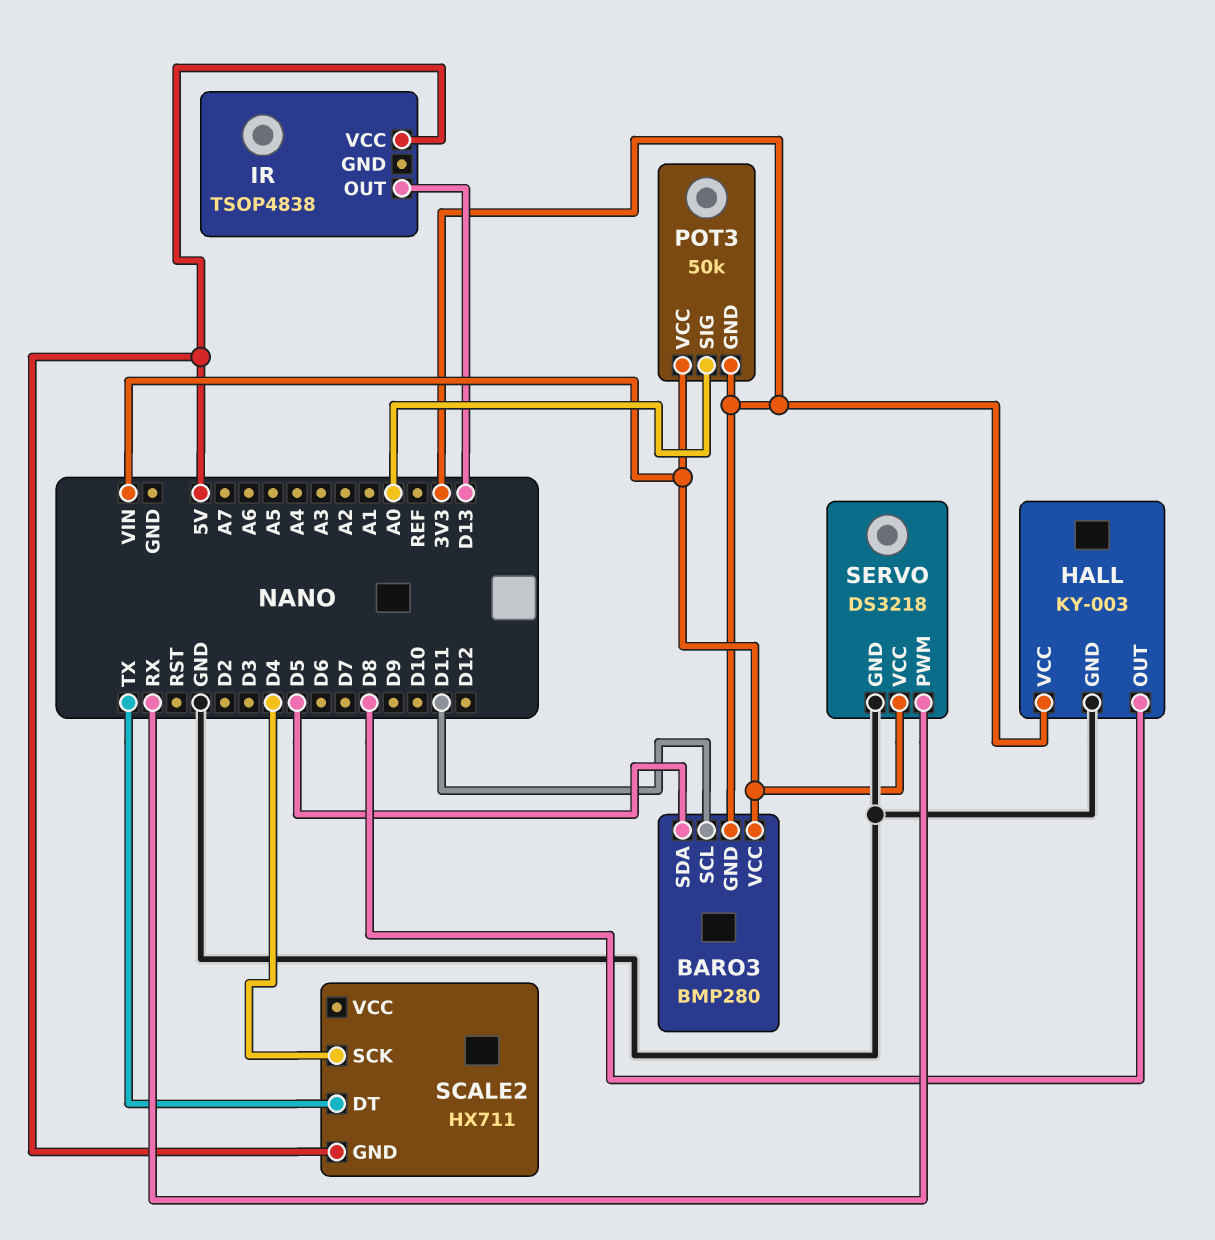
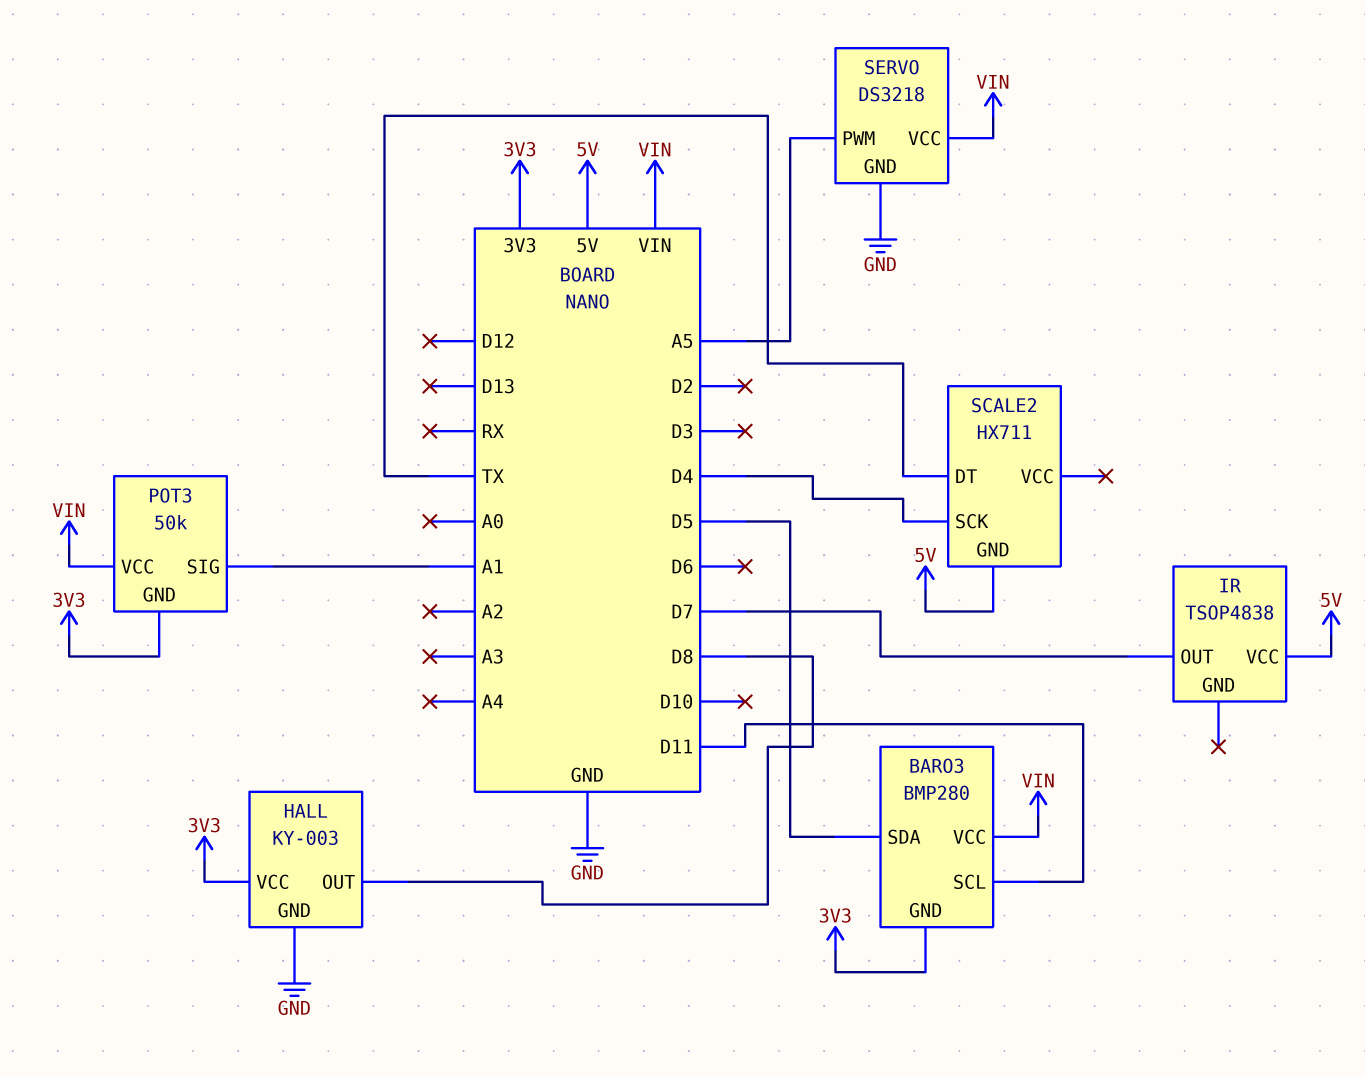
IR pin OUT: D13 -> D7
POT3 pin SIG: A0 -> A1
SERVO pin PWM: RX -> A5

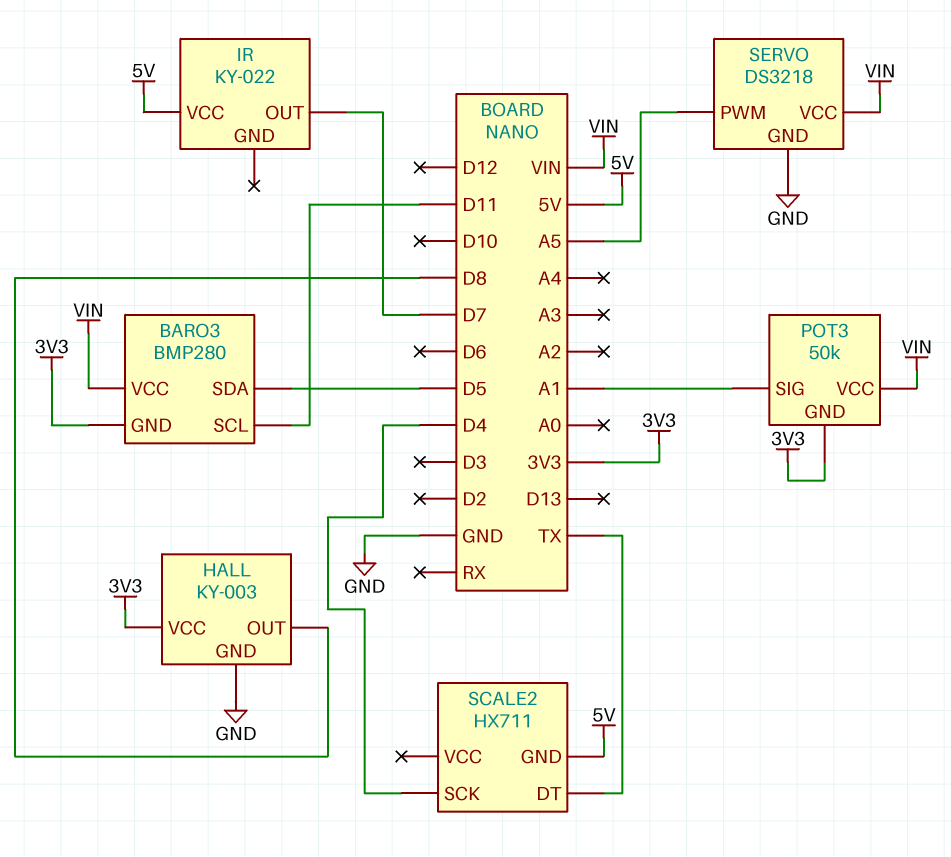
IR: TSOP4838 -> KY-022

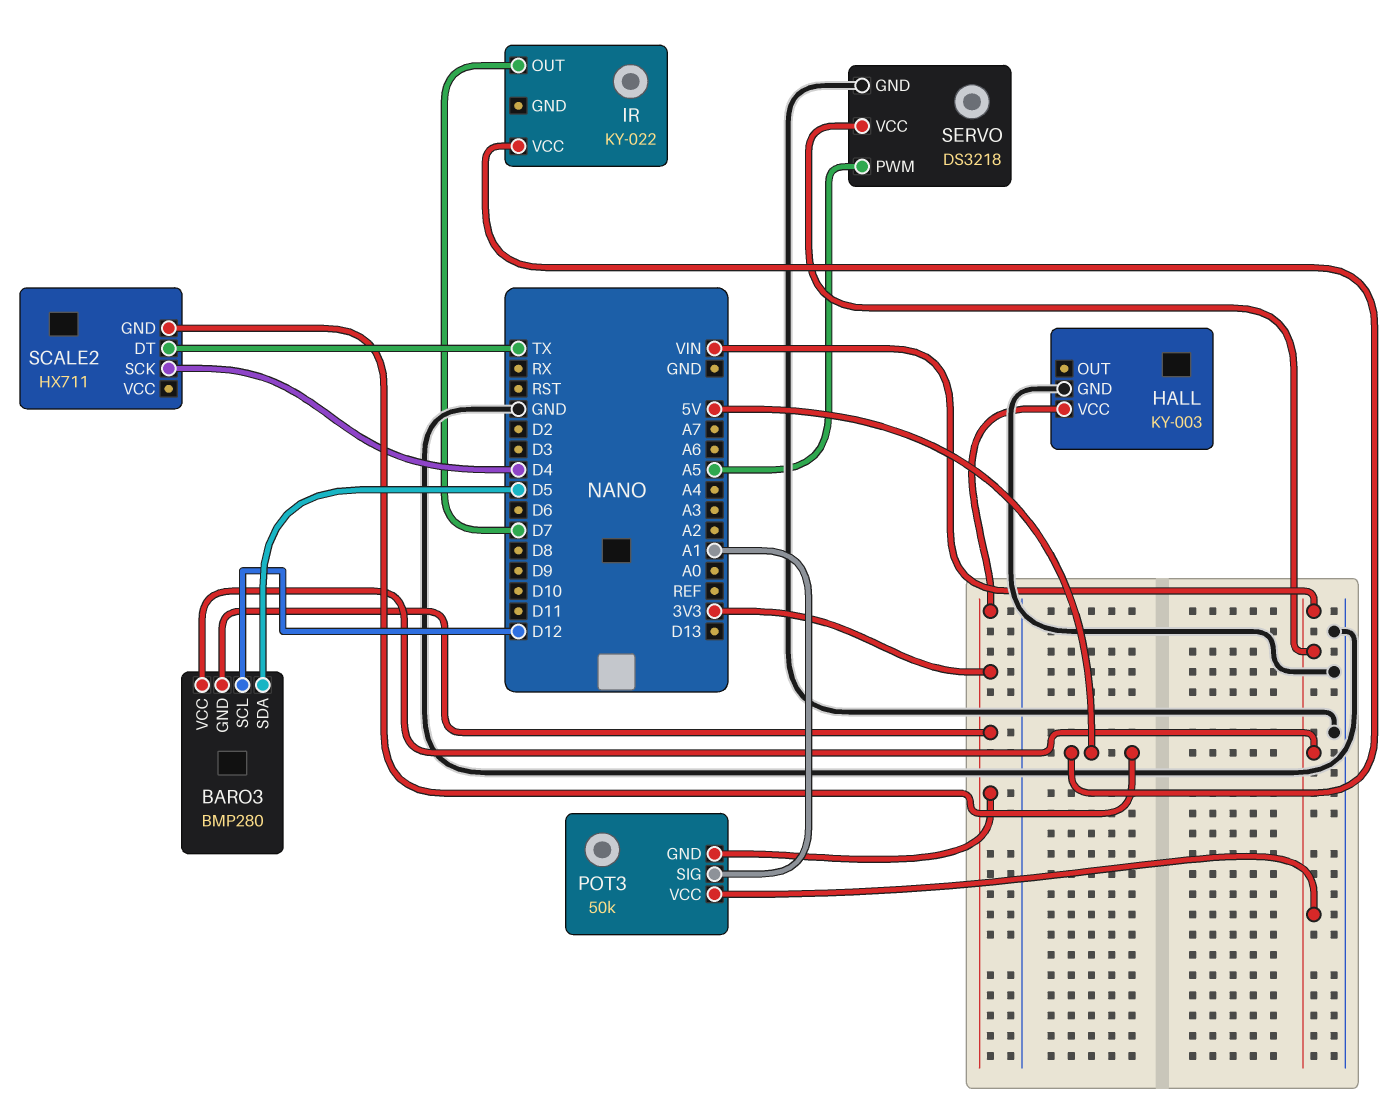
BARO3 pin SCL: D11 -> D12
HALL pin OUT: D8 -> none

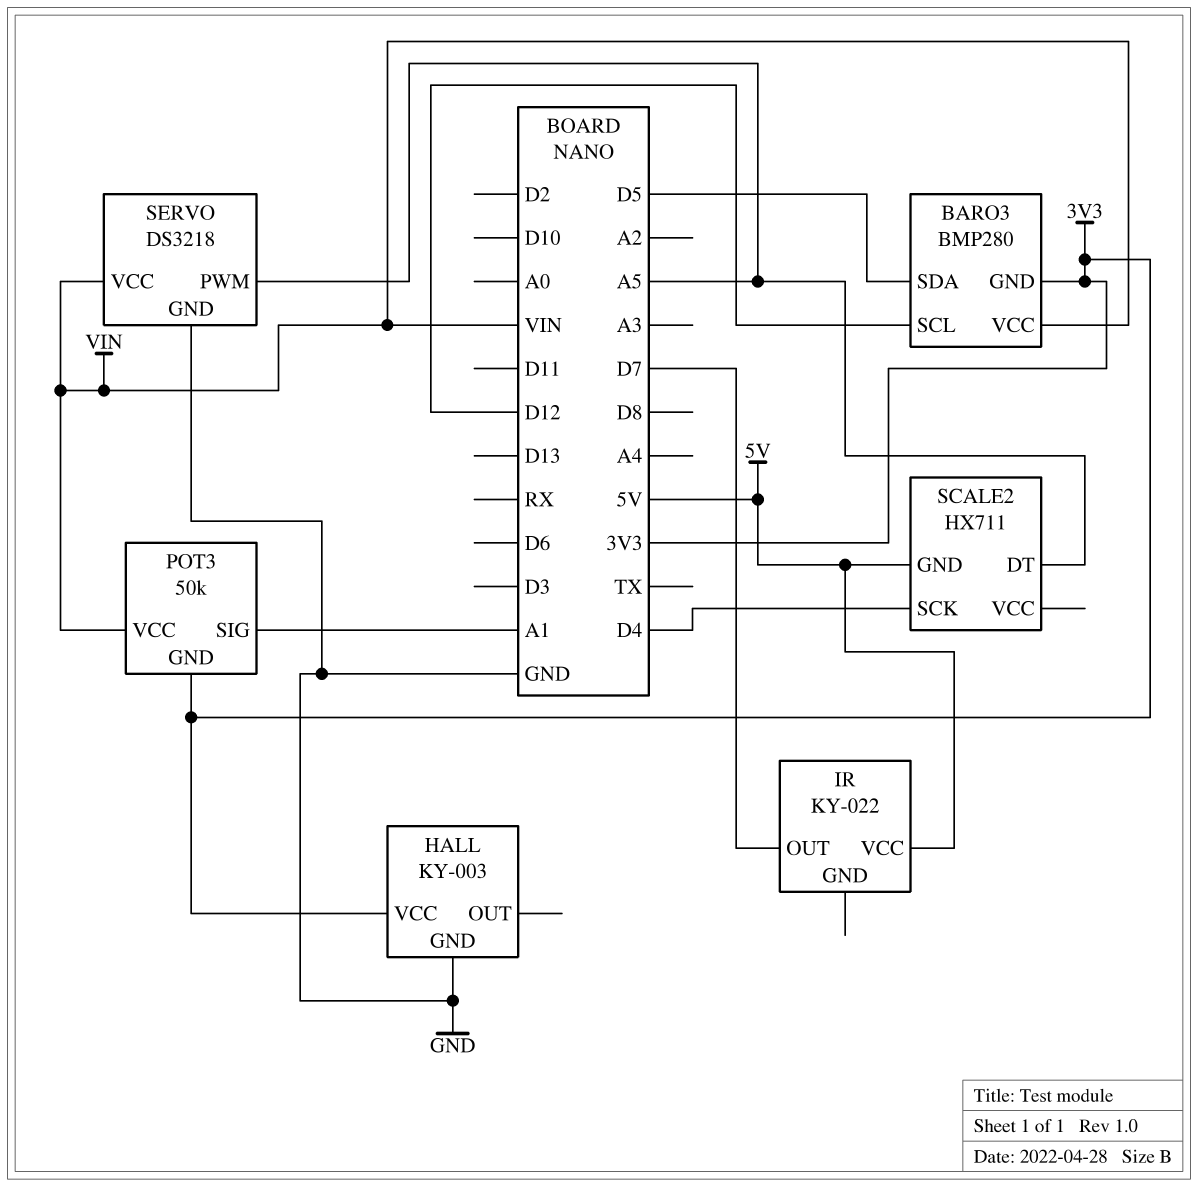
SCALE2 pin DT: TX -> A5

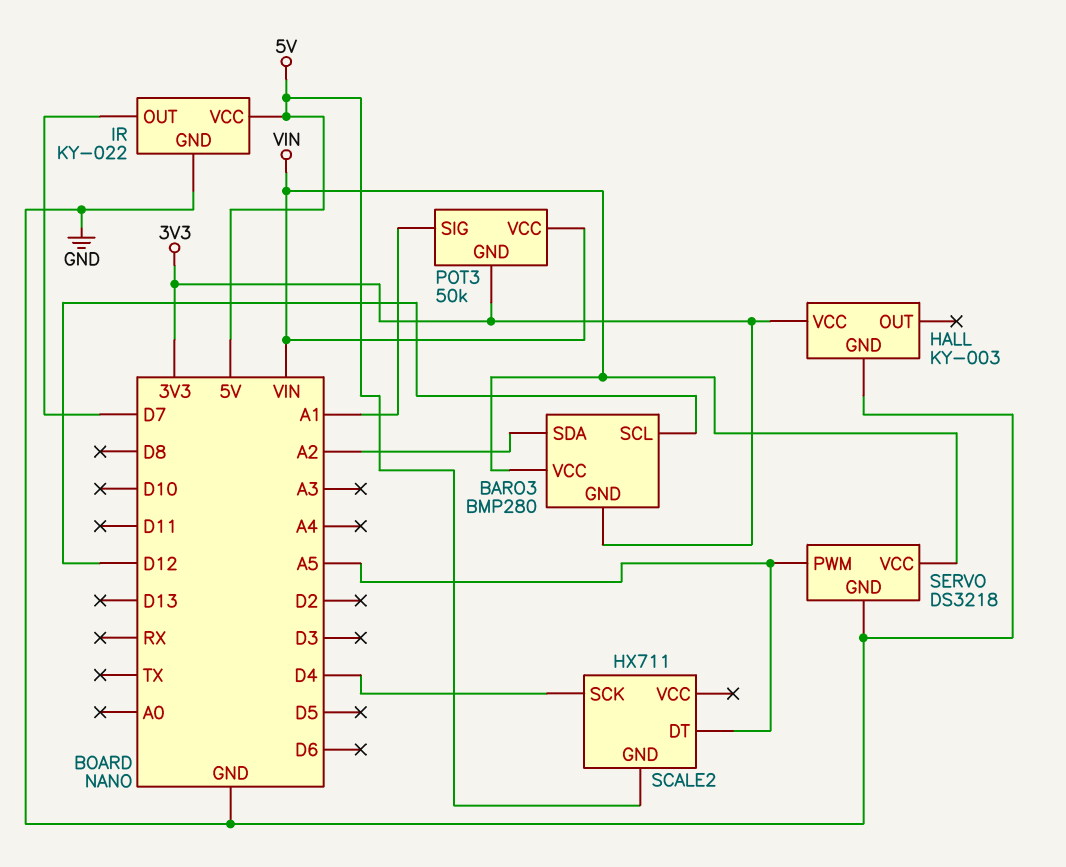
BARO3 pin SDA: D5 -> A2
IR pin GND: none -> GND

